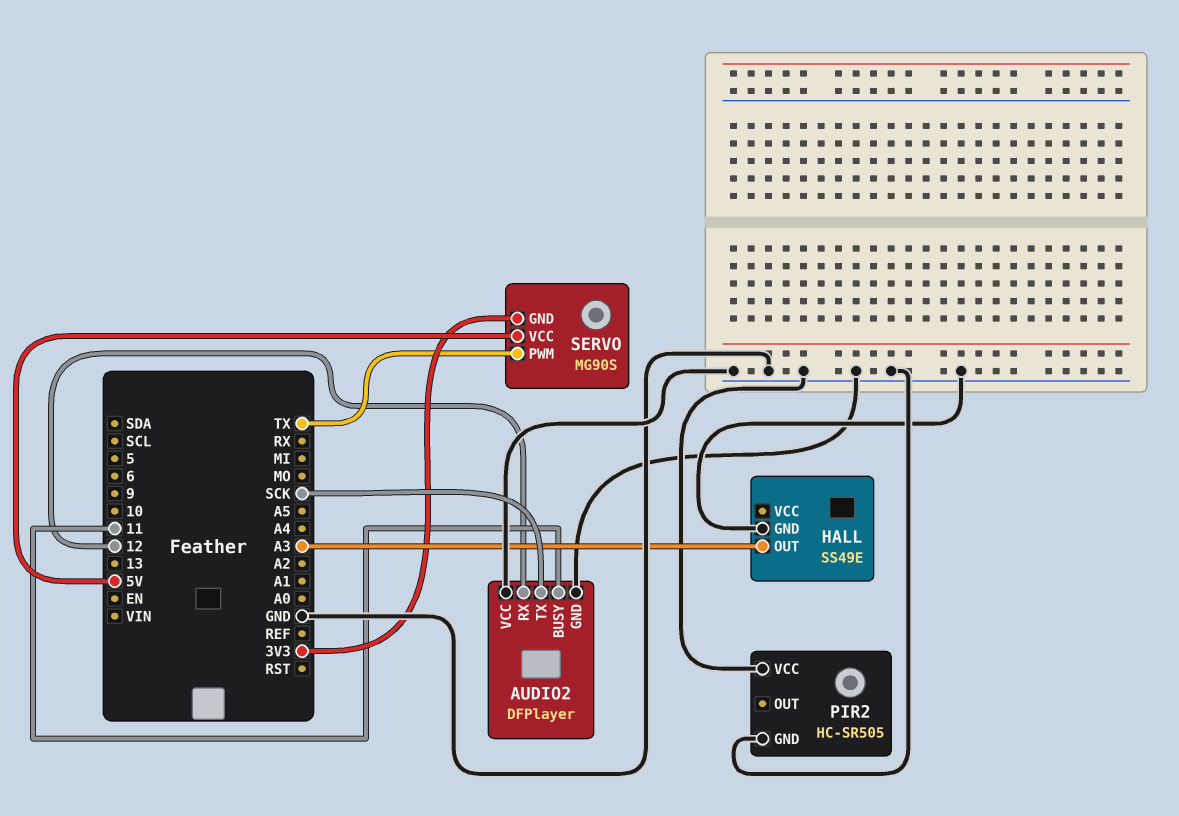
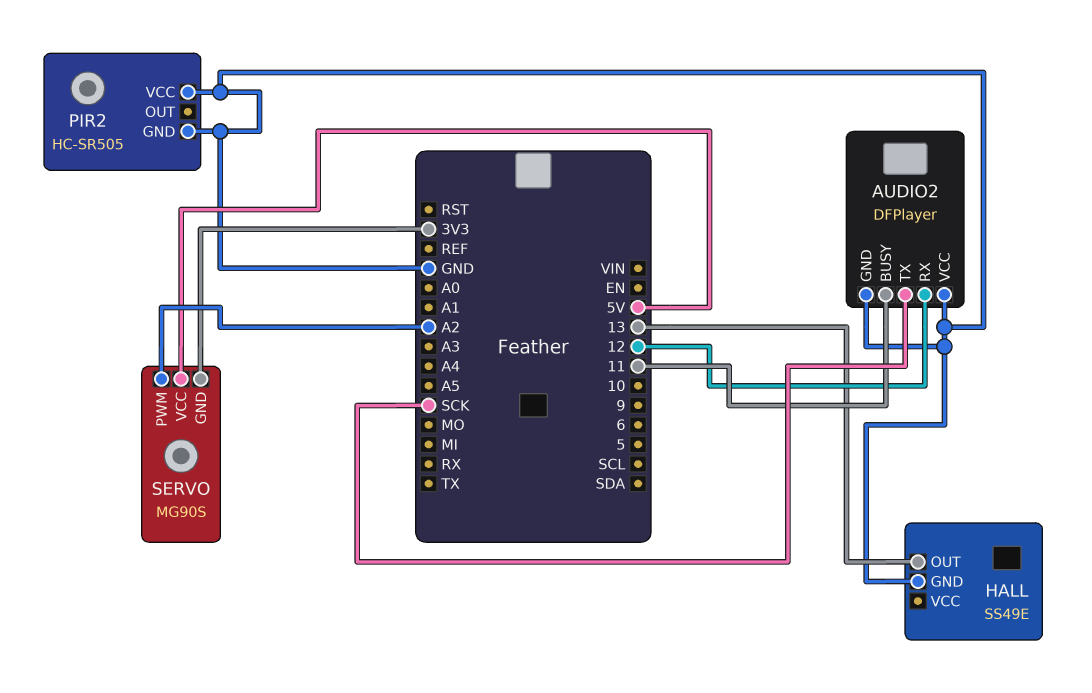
HALL pin OUT: A3 -> 13
SERVO pin PWM: TX -> A2

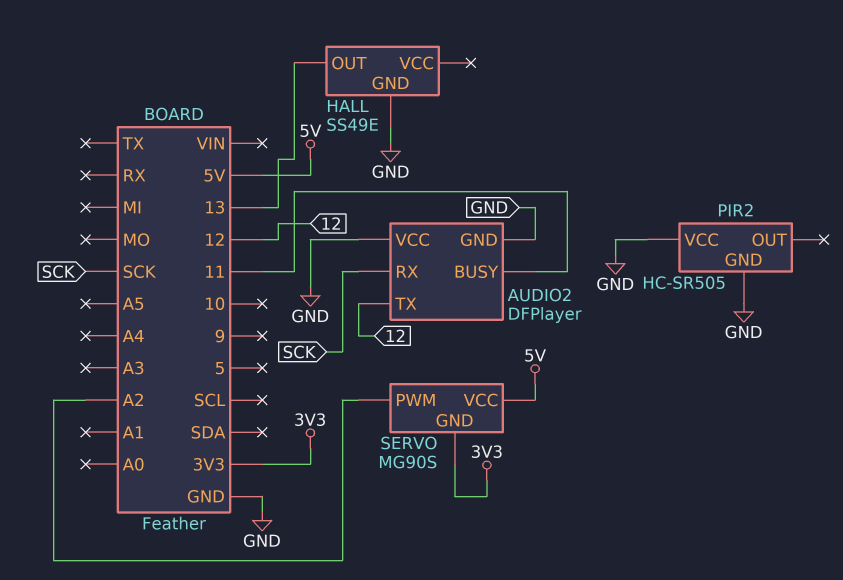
AUDIO2 pin RX: 12 -> SCK
AUDIO2 pin TX: SCK -> 12

